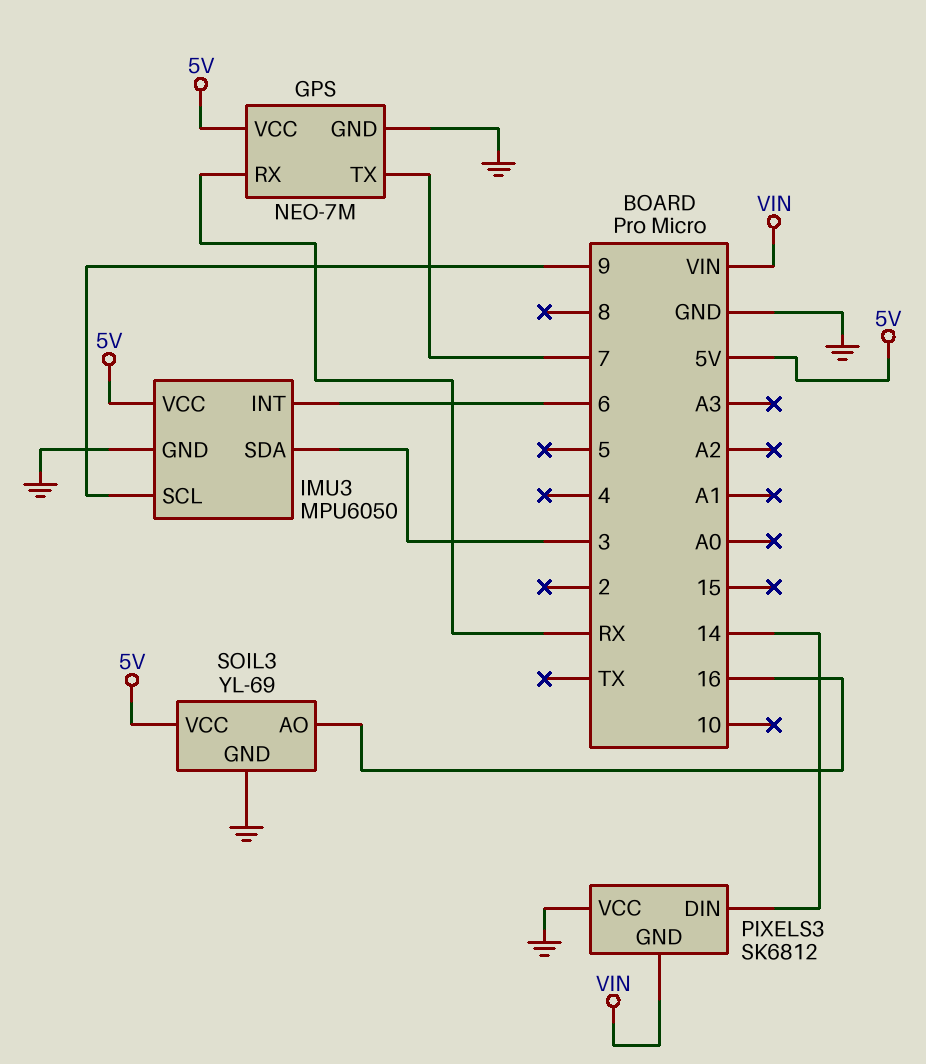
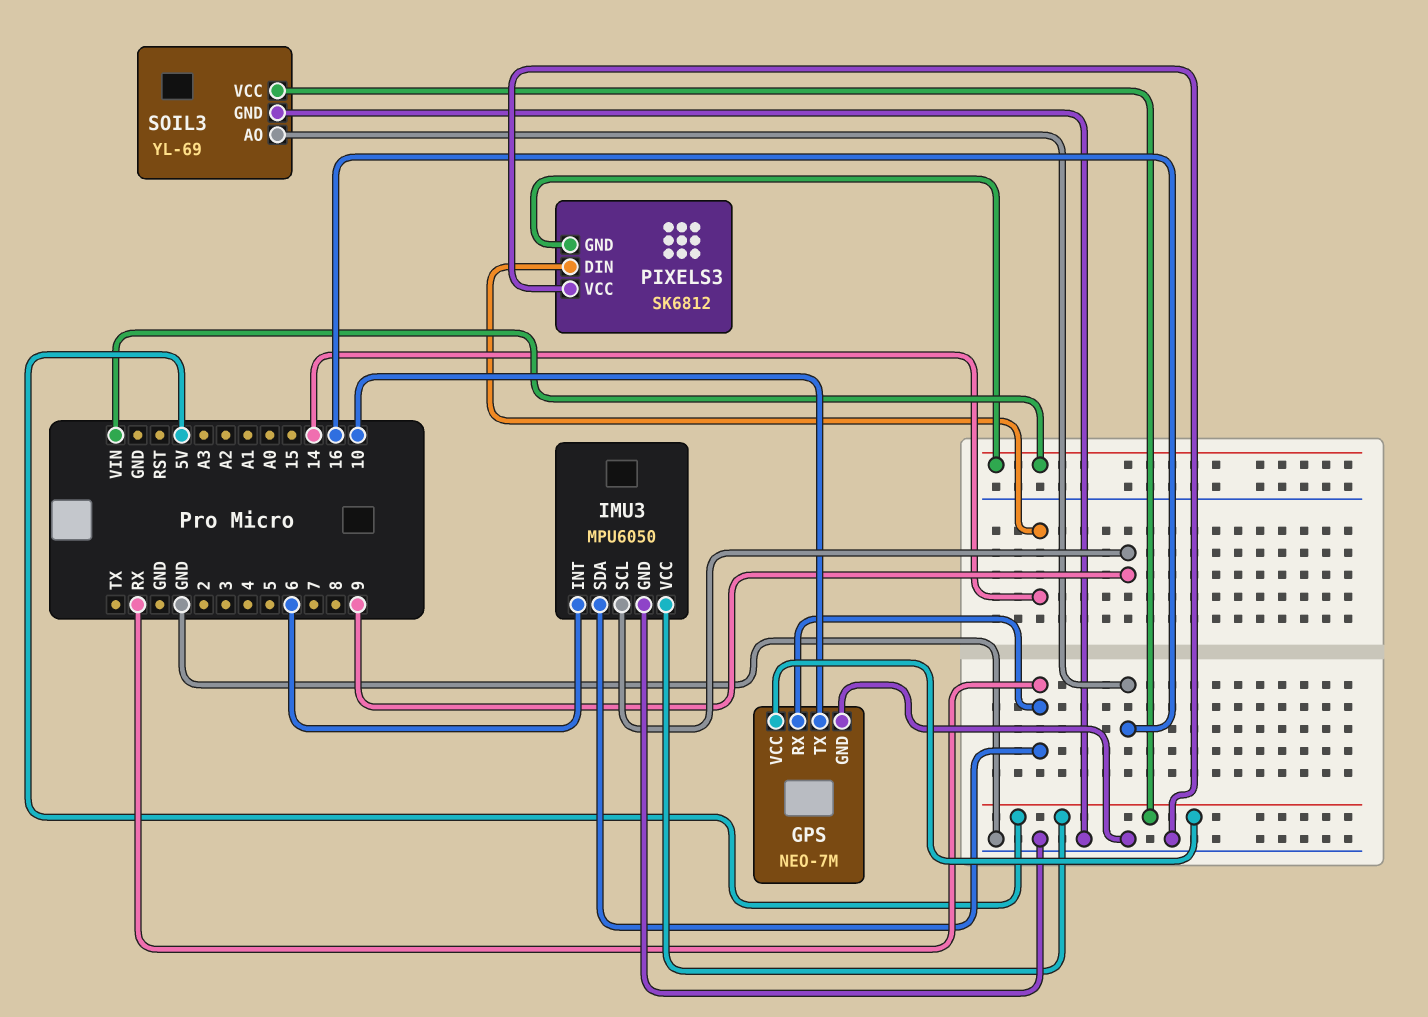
GPS pin TX: 7 -> 10
IMU3 pin SDA: 3 -> RX

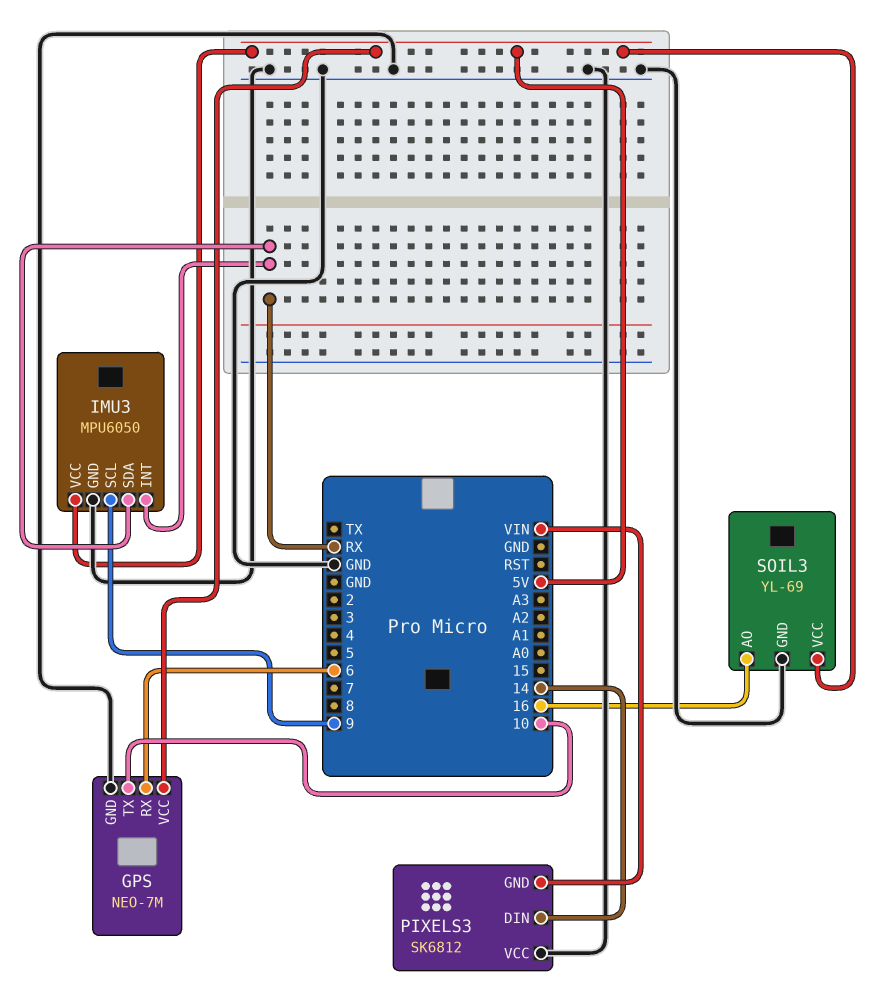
GPS pin RX: RX -> 6
IMU3 pin INT: 6 -> RX

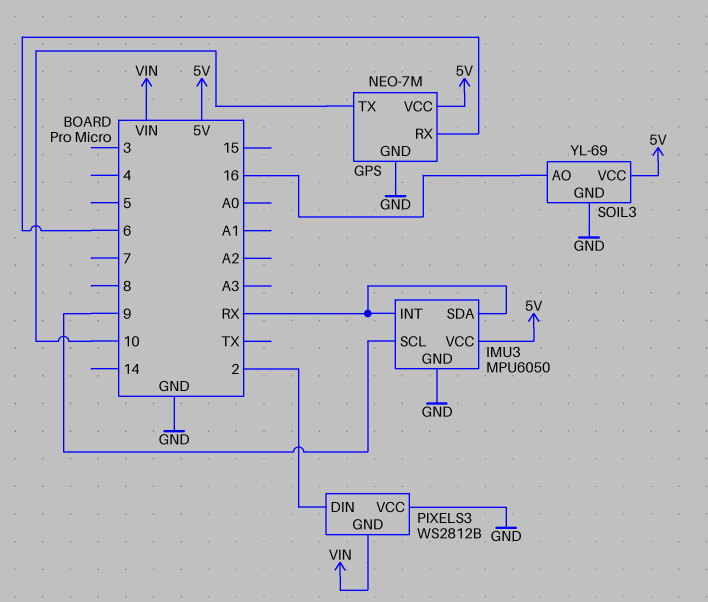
PIXELS3: SK6812 -> WS2812B
PIXELS3 pin DIN: 14 -> 2

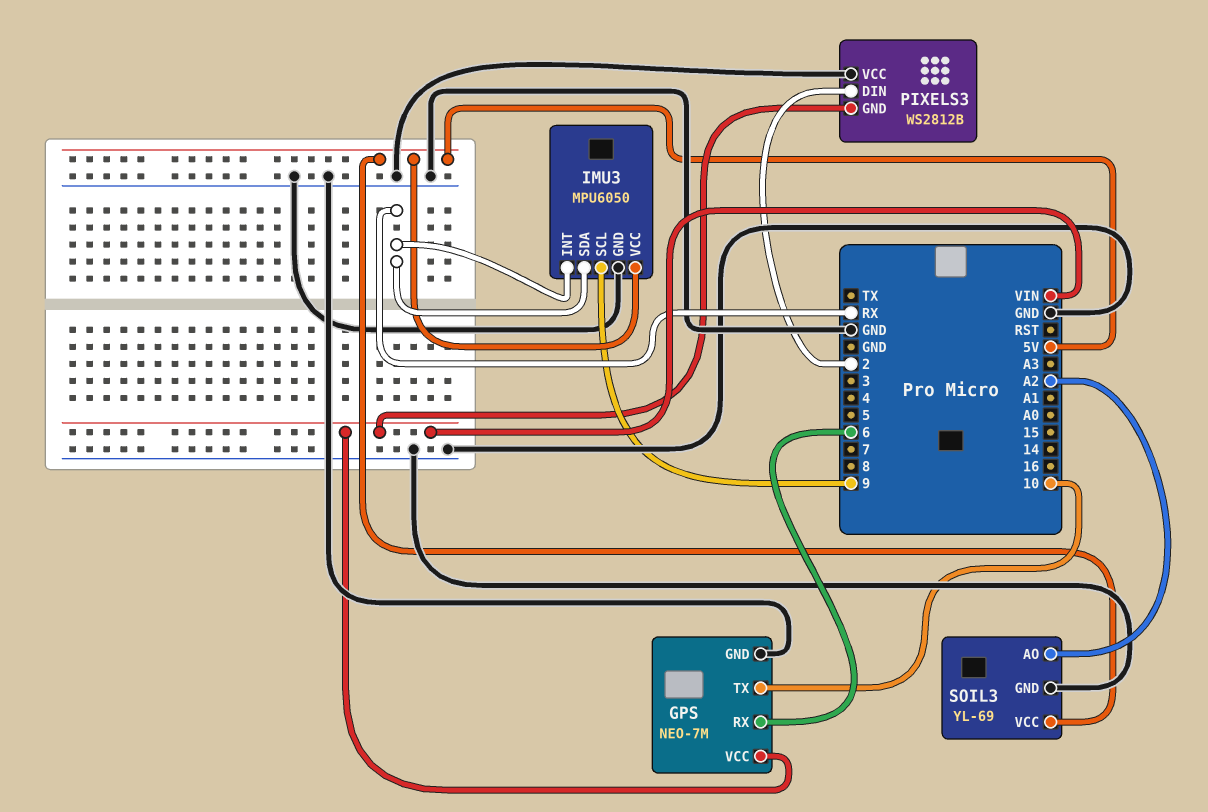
GPS pin VCC: 5V -> VIN
SOIL3 pin AO: 16 -> A2

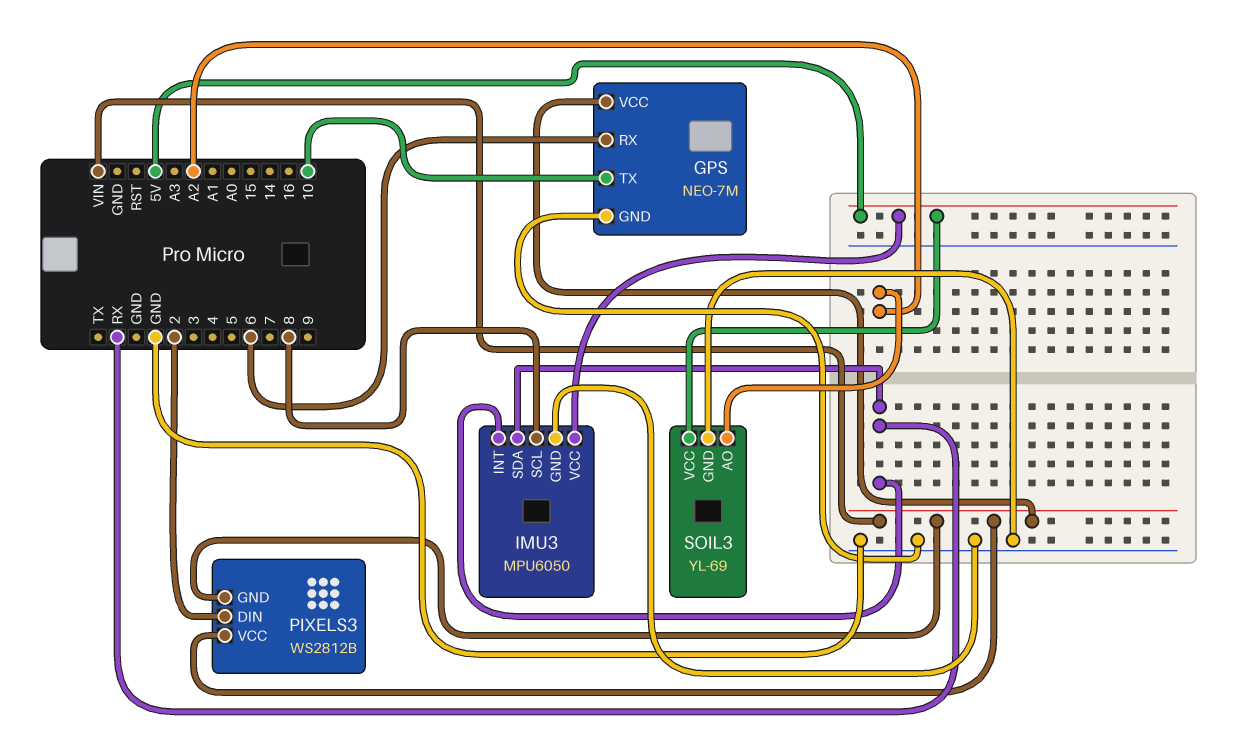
IMU3 pin SCL: 9 -> 8
PIXELS3 pin VCC: GND -> VIN

